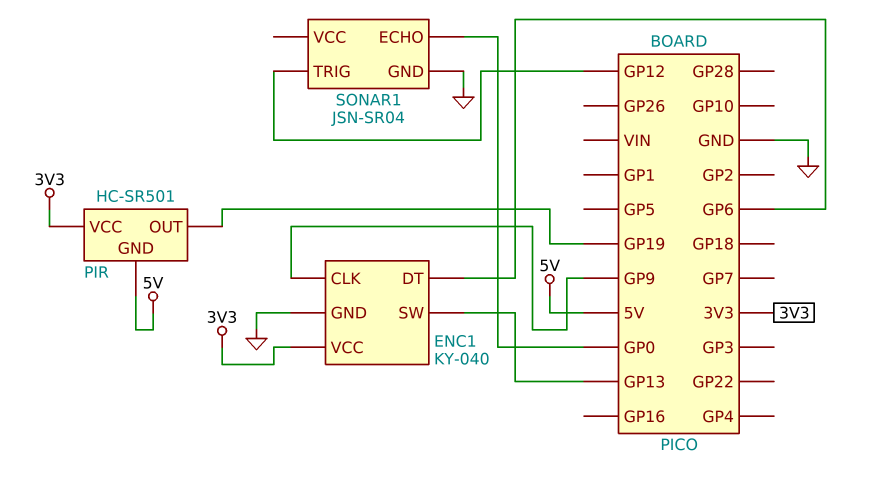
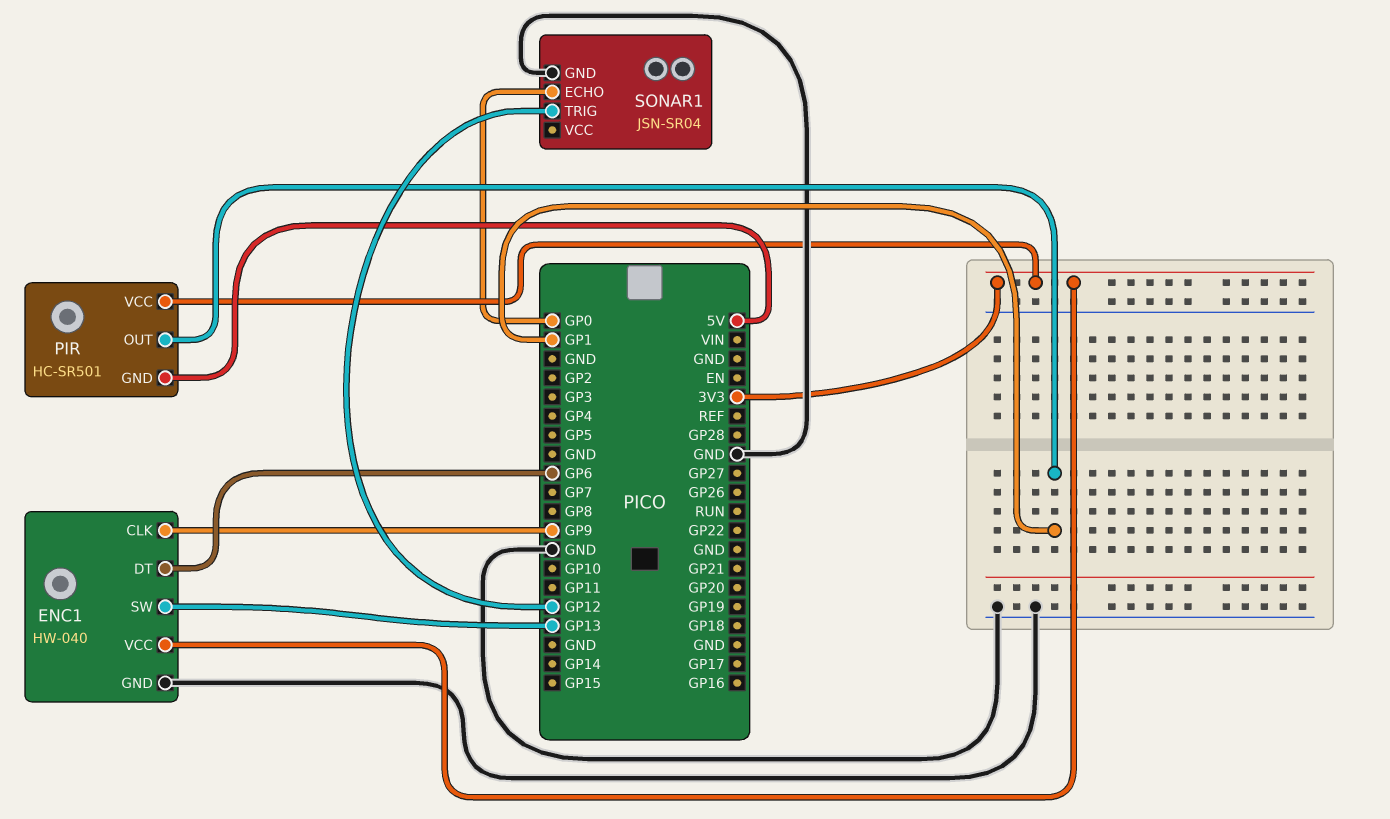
ENC1: KY-040 -> HW-040
PIR pin OUT: GP19 -> GP1

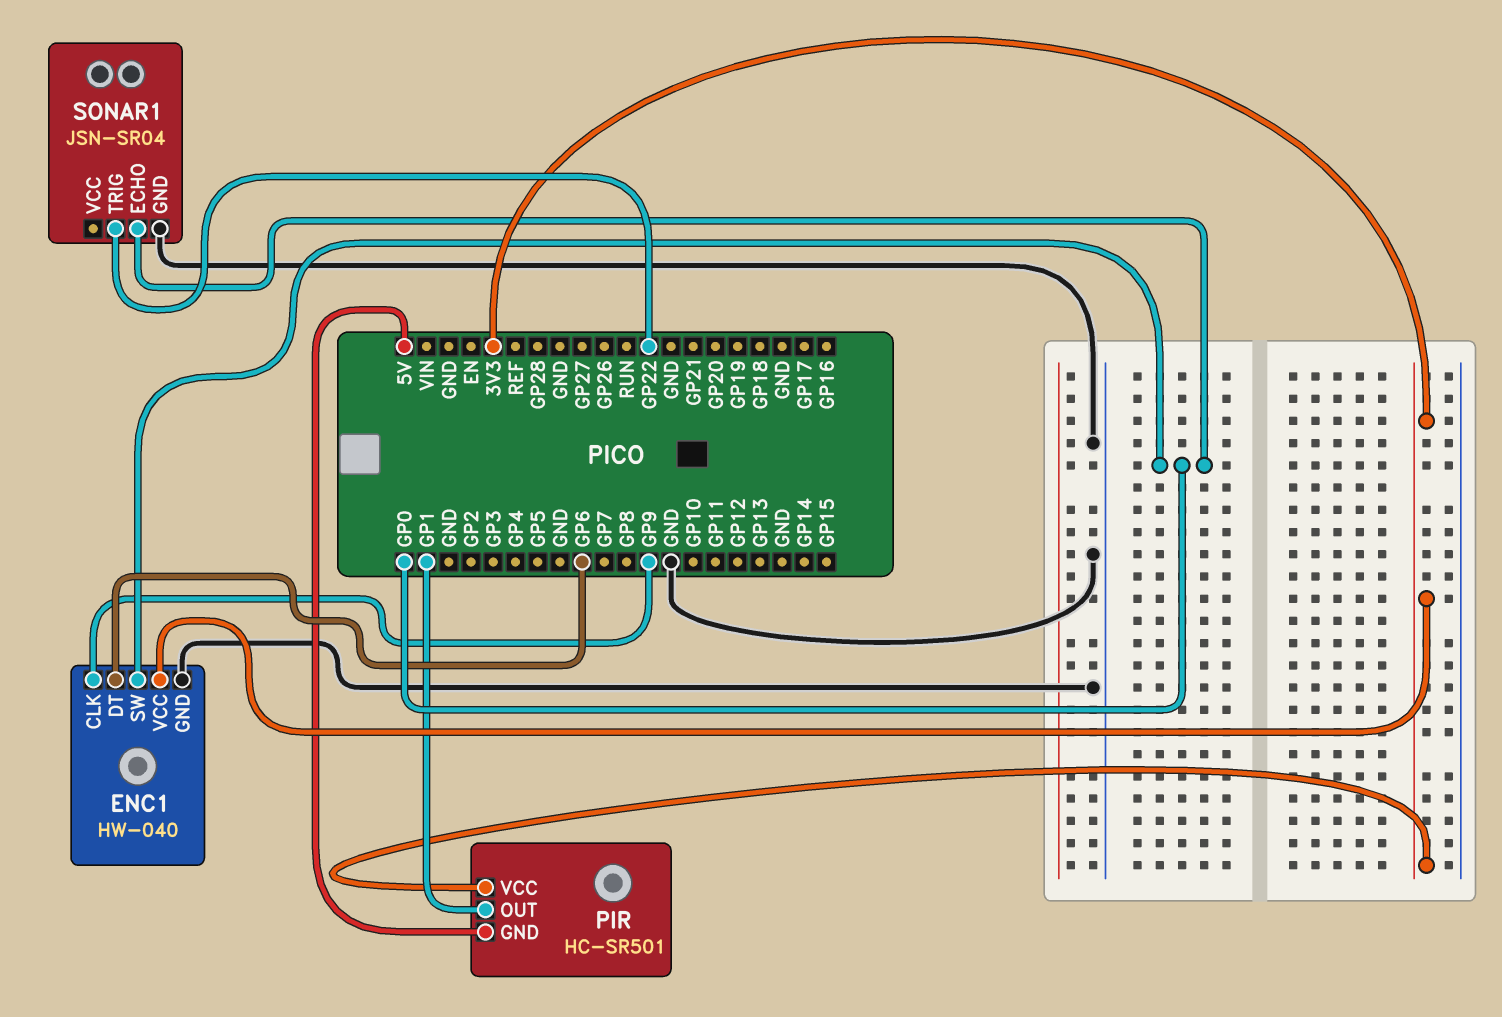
ENC1 pin SW: GP13 -> GP0
SONAR1 pin TRIG: GP12 -> GP22

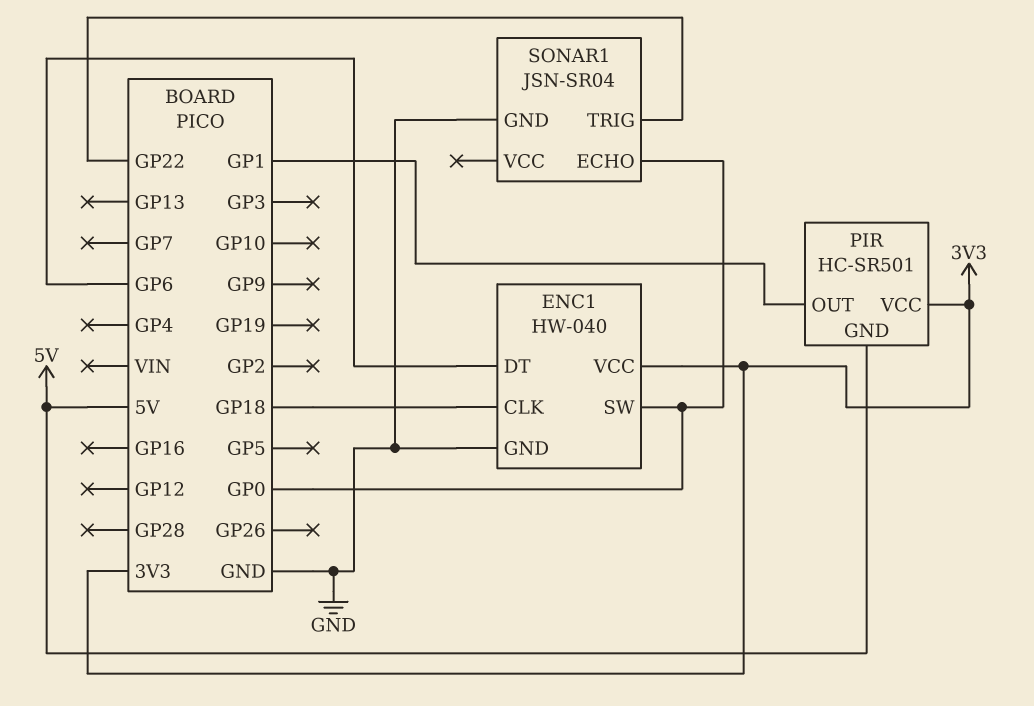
ENC1 pin CLK: GP9 -> GP18

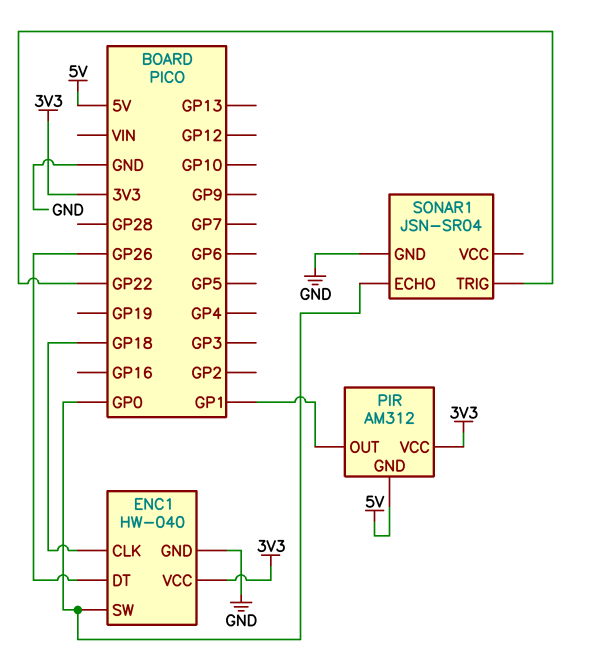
ENC1 pin DT: GP6 -> GP26
PIR: HC-SR501 -> AM312

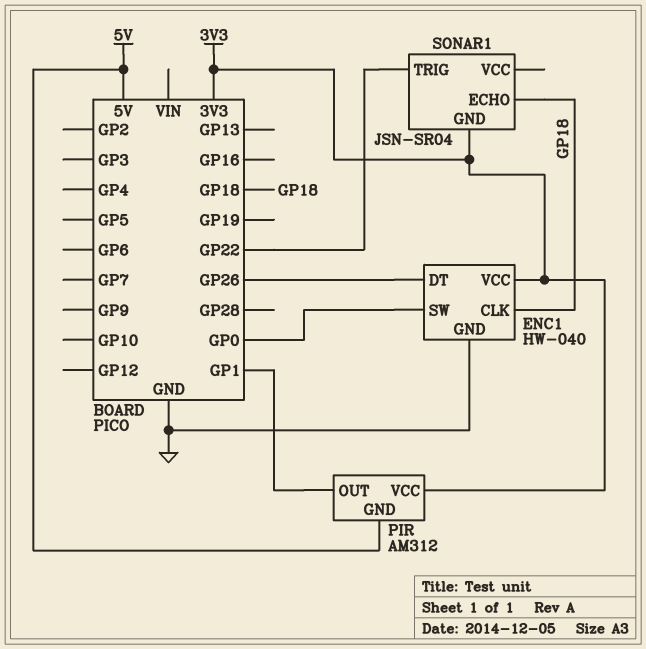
SONAR1 pin ECHO: GP0 -> GP18
SONAR1 pin GND: GND -> 3V3

